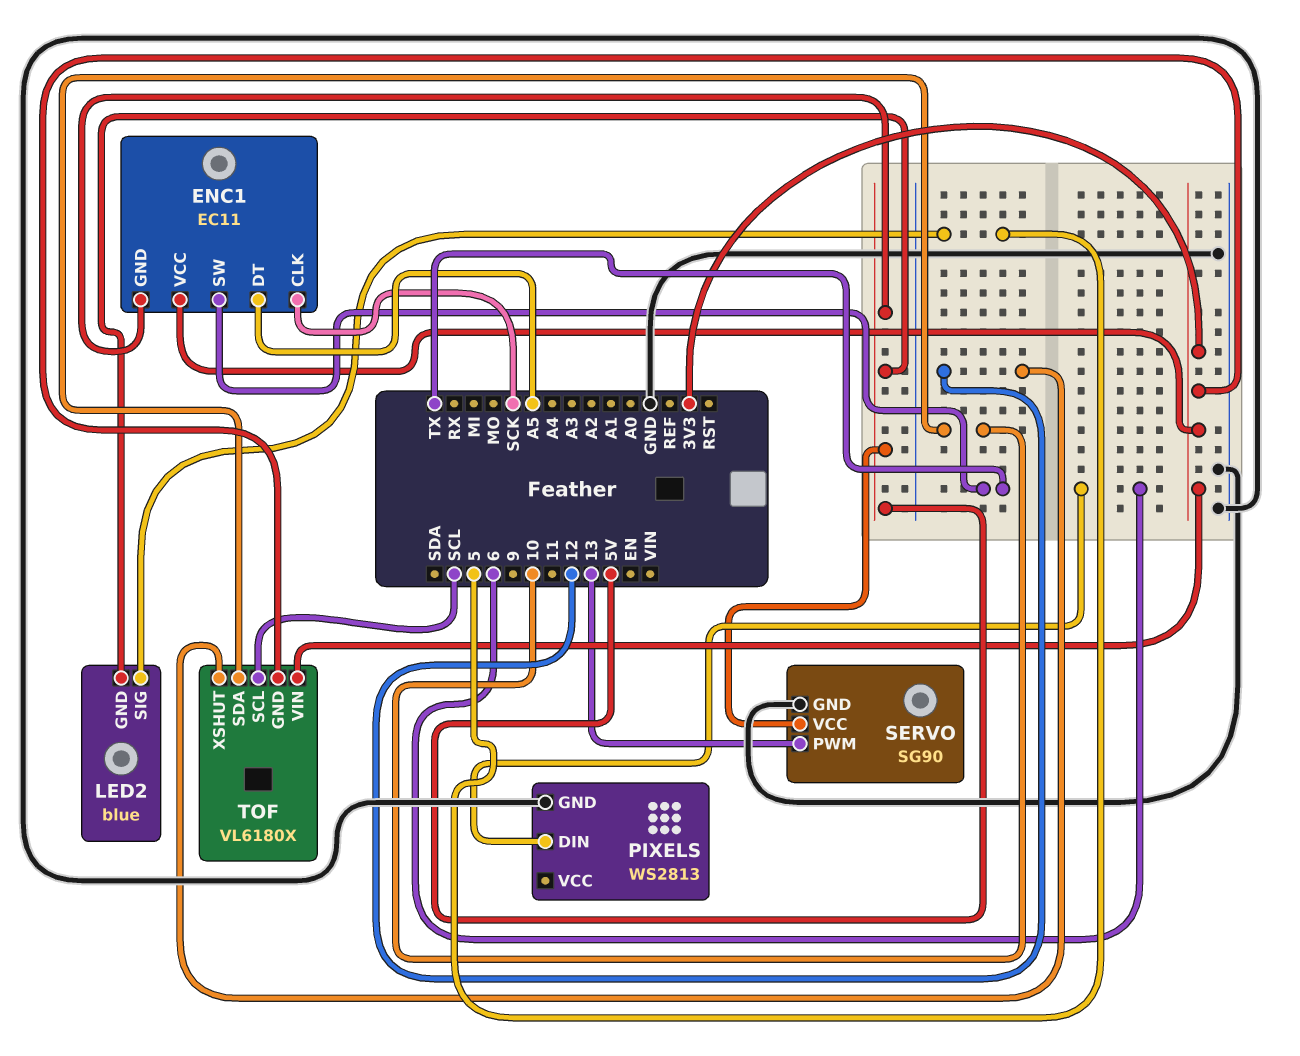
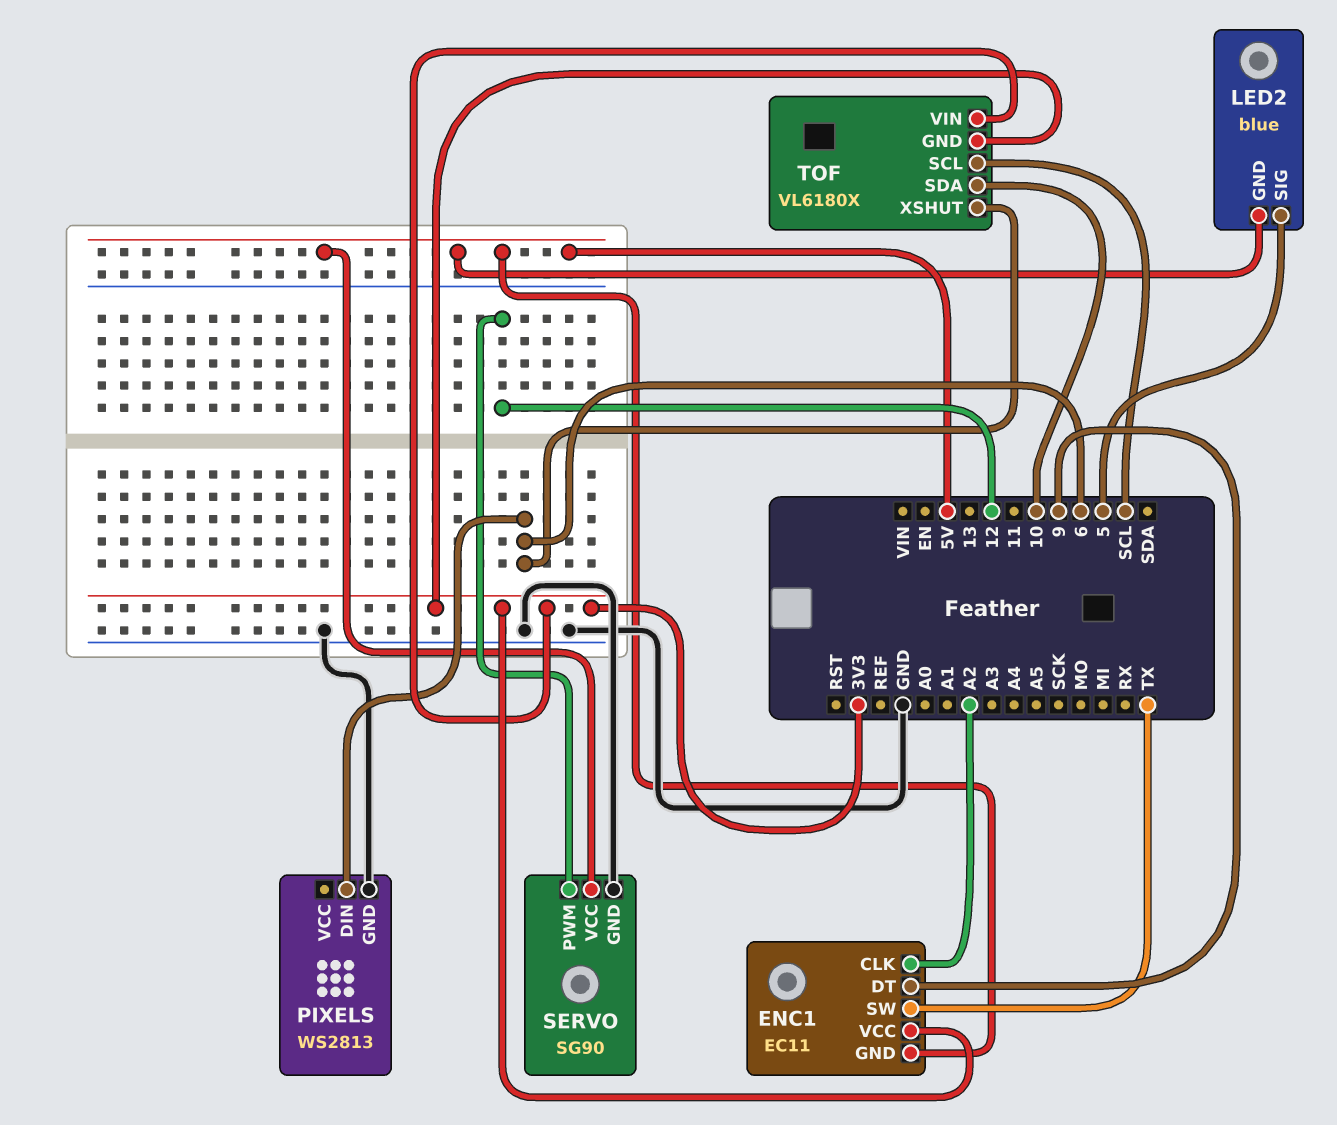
ENC1 pin CLK: SCK -> A2
ENC1 pin DT: A5 -> 9
SERVO pin PWM: 13 -> 12
TOF pin XSHUT: 12 -> 6

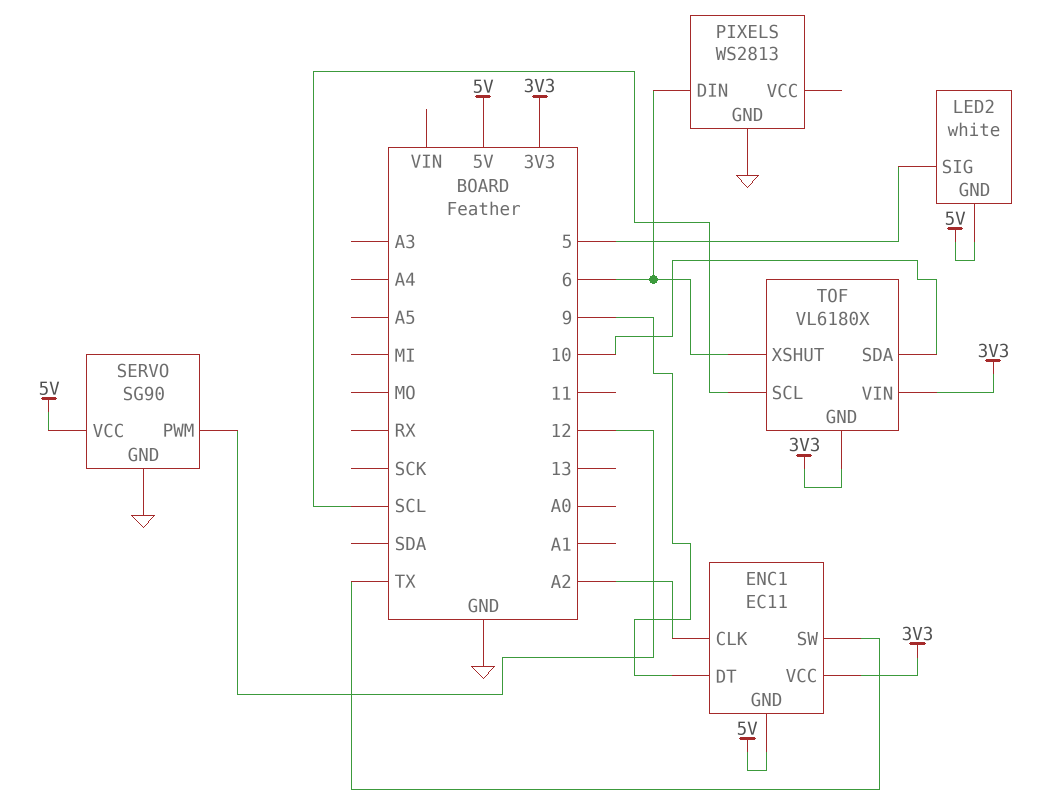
LED2: blue -> white

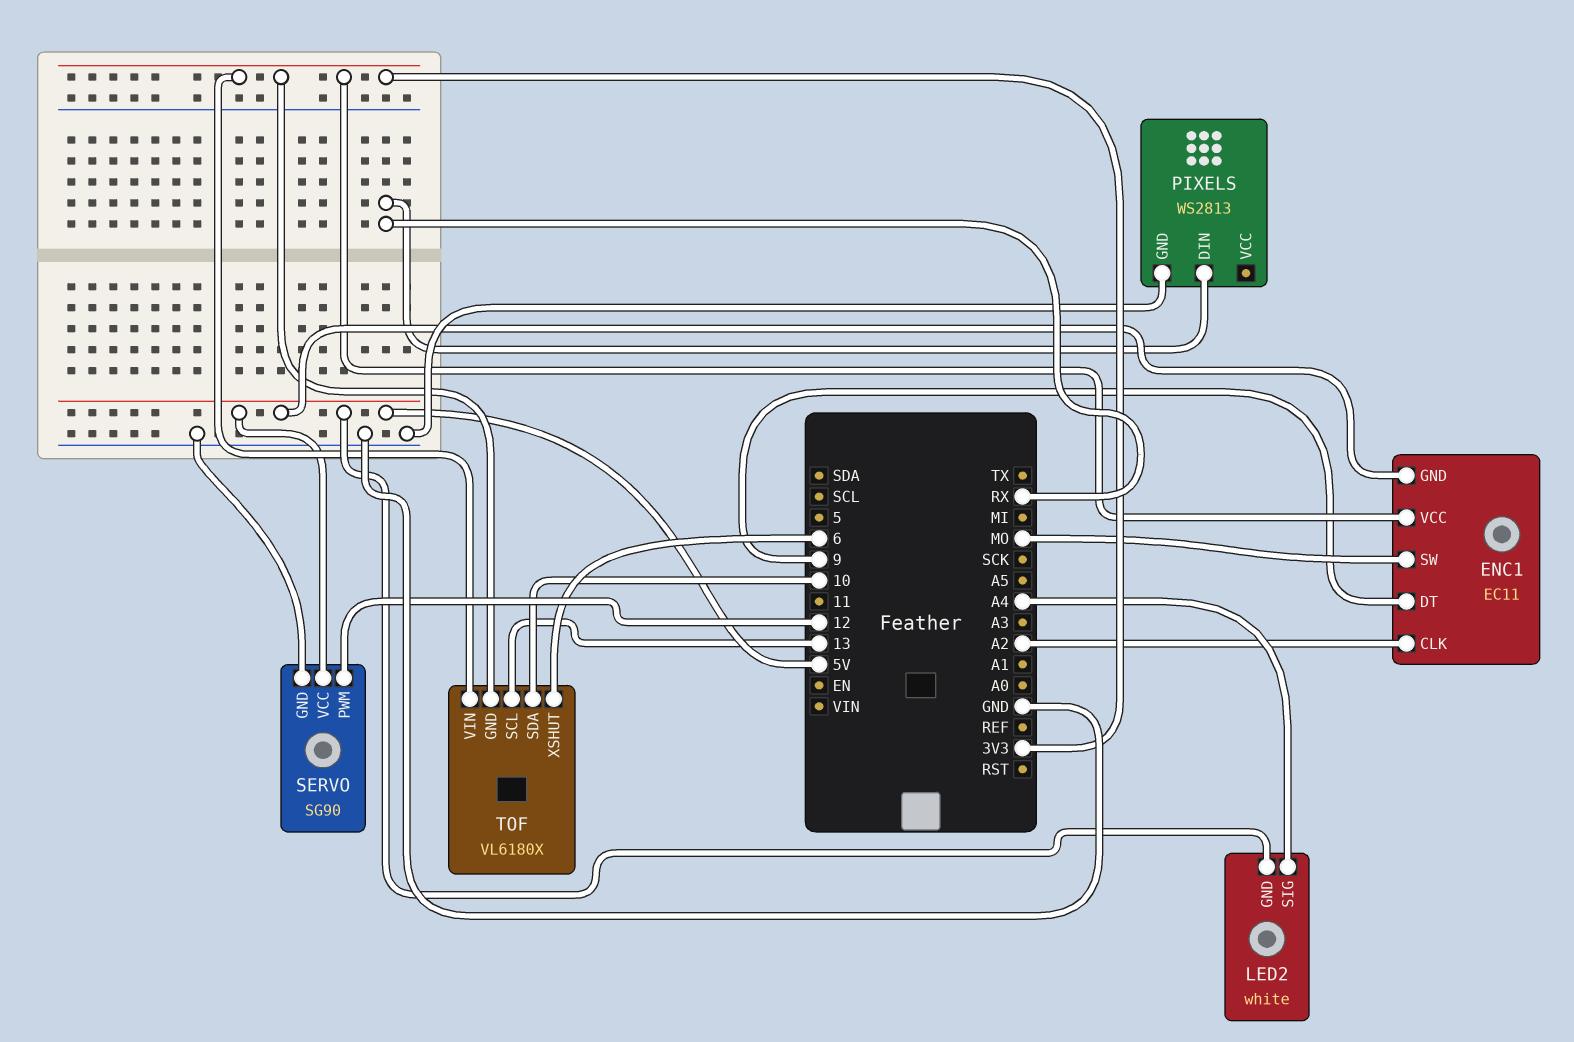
ENC1 pin SW: TX -> MO
LED2 pin SIG: 5 -> A4
PIXELS pin DIN: 6 -> RX
TOF pin SCL: SCL -> 13

